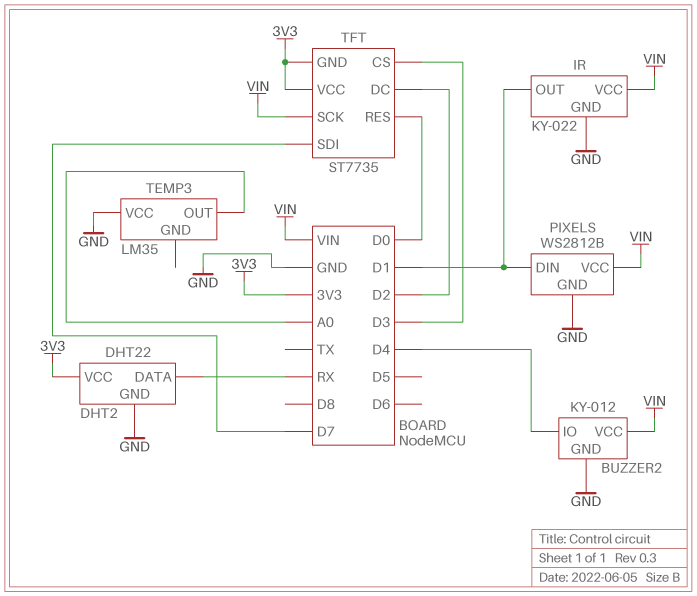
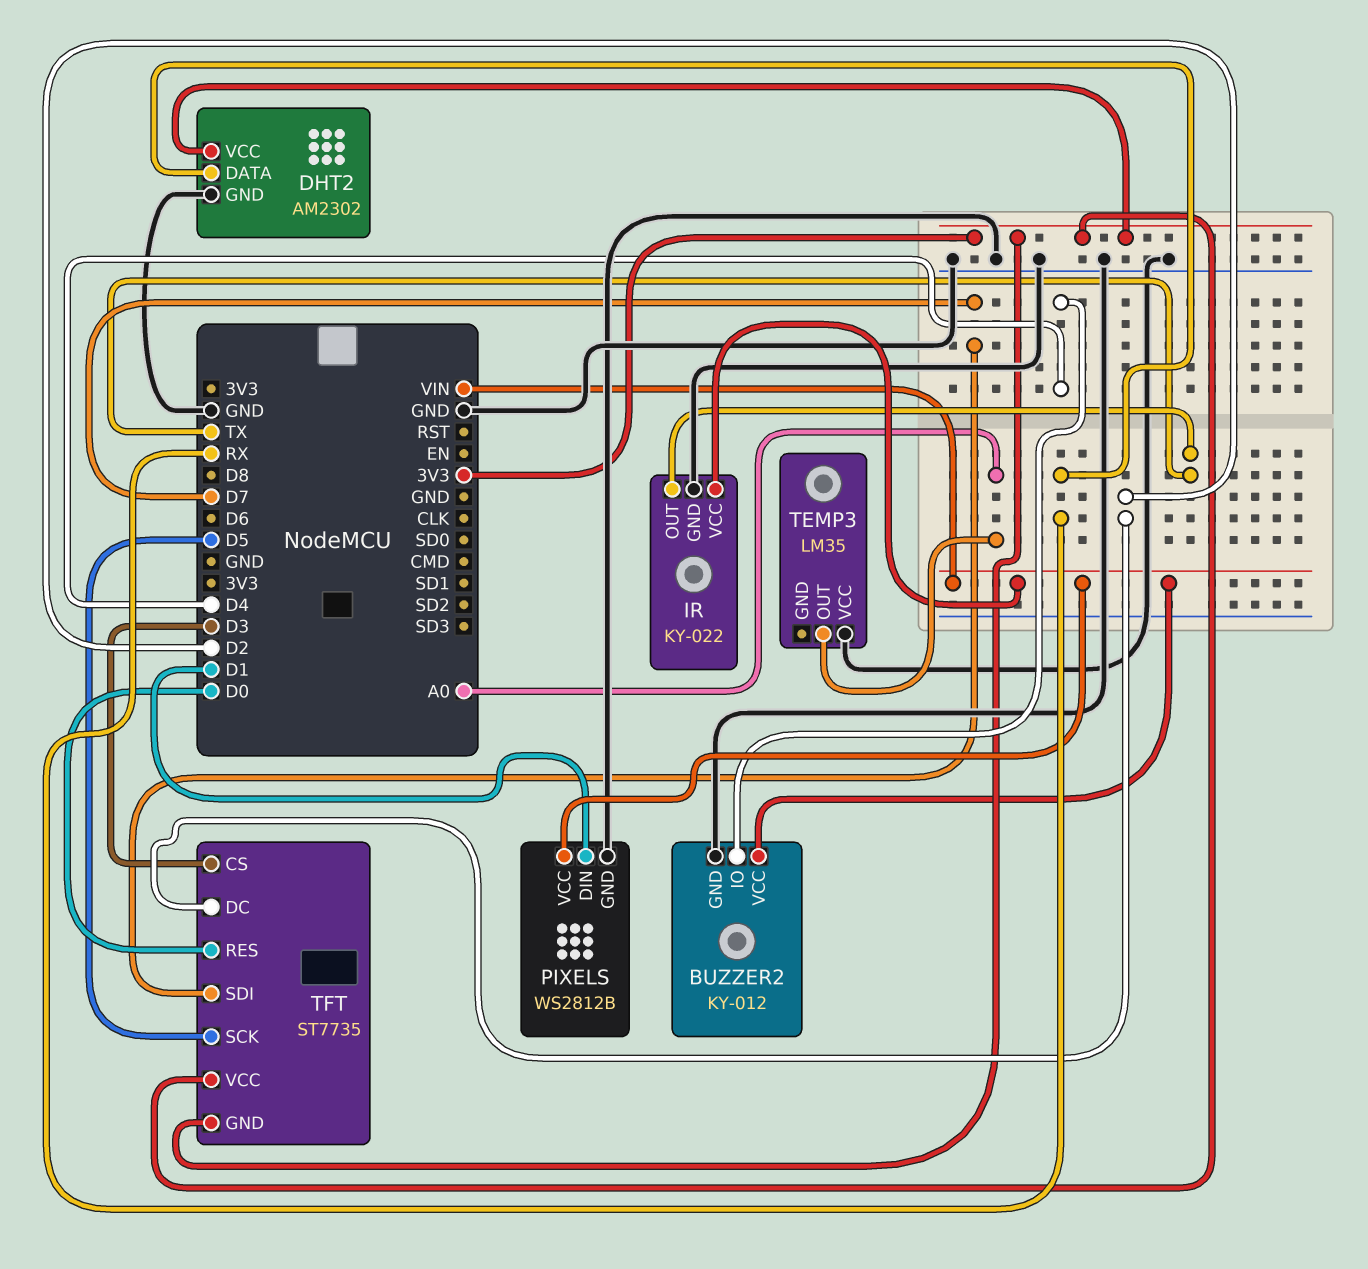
DHT2: DHT22 -> AM2302
IR pin OUT: D1 -> TX
TFT pin SCK: VIN -> D5

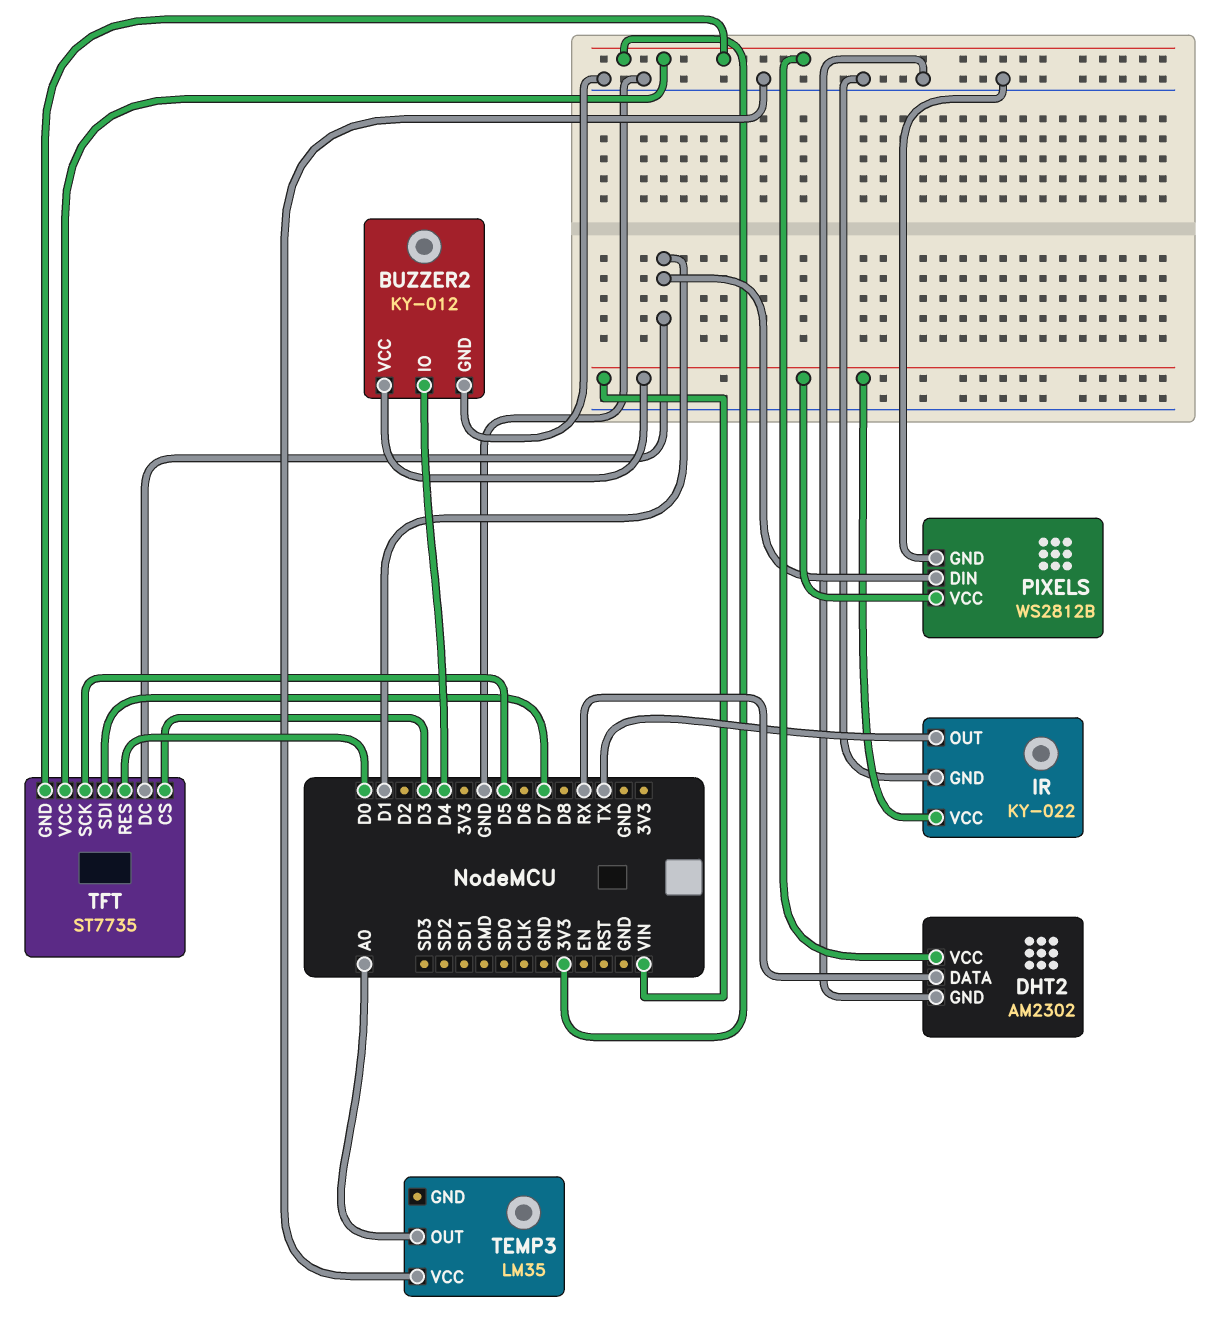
TFT pin DC: D2 -> D1

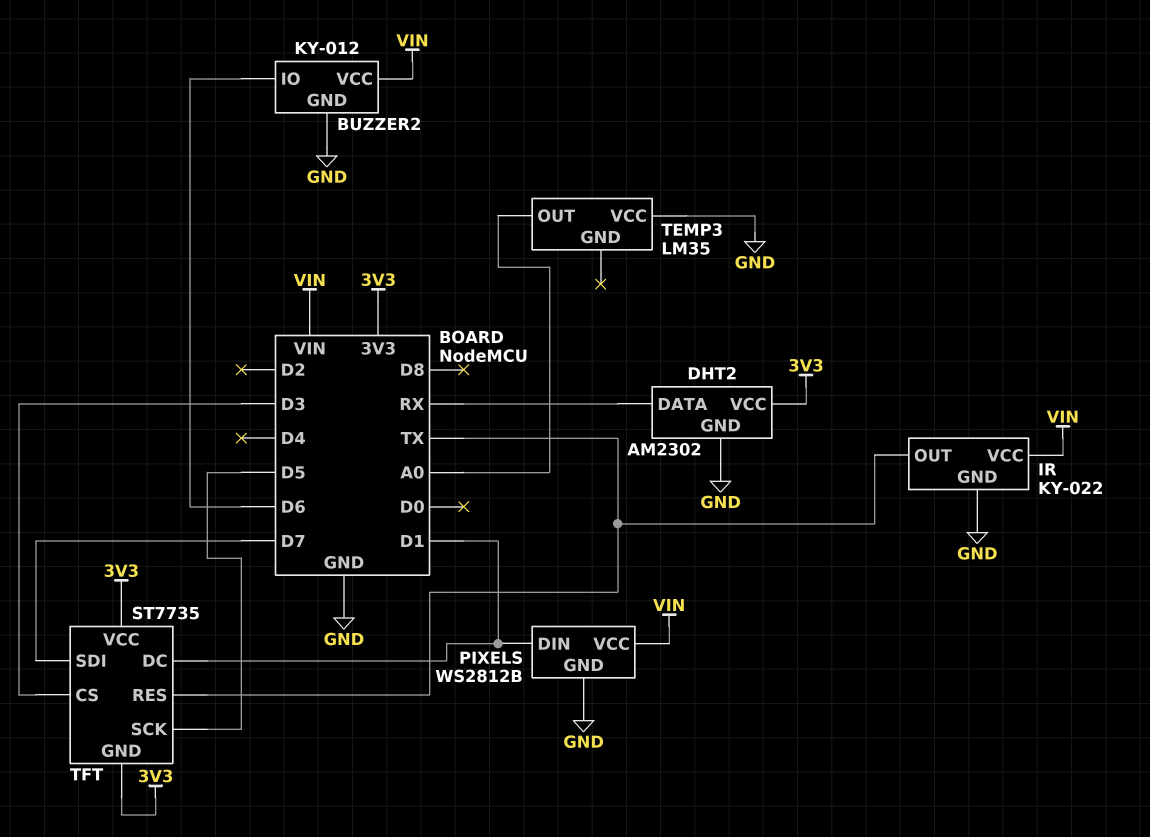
BUZZER2 pin IO: D4 -> D6
TFT pin RES: D0 -> TX

